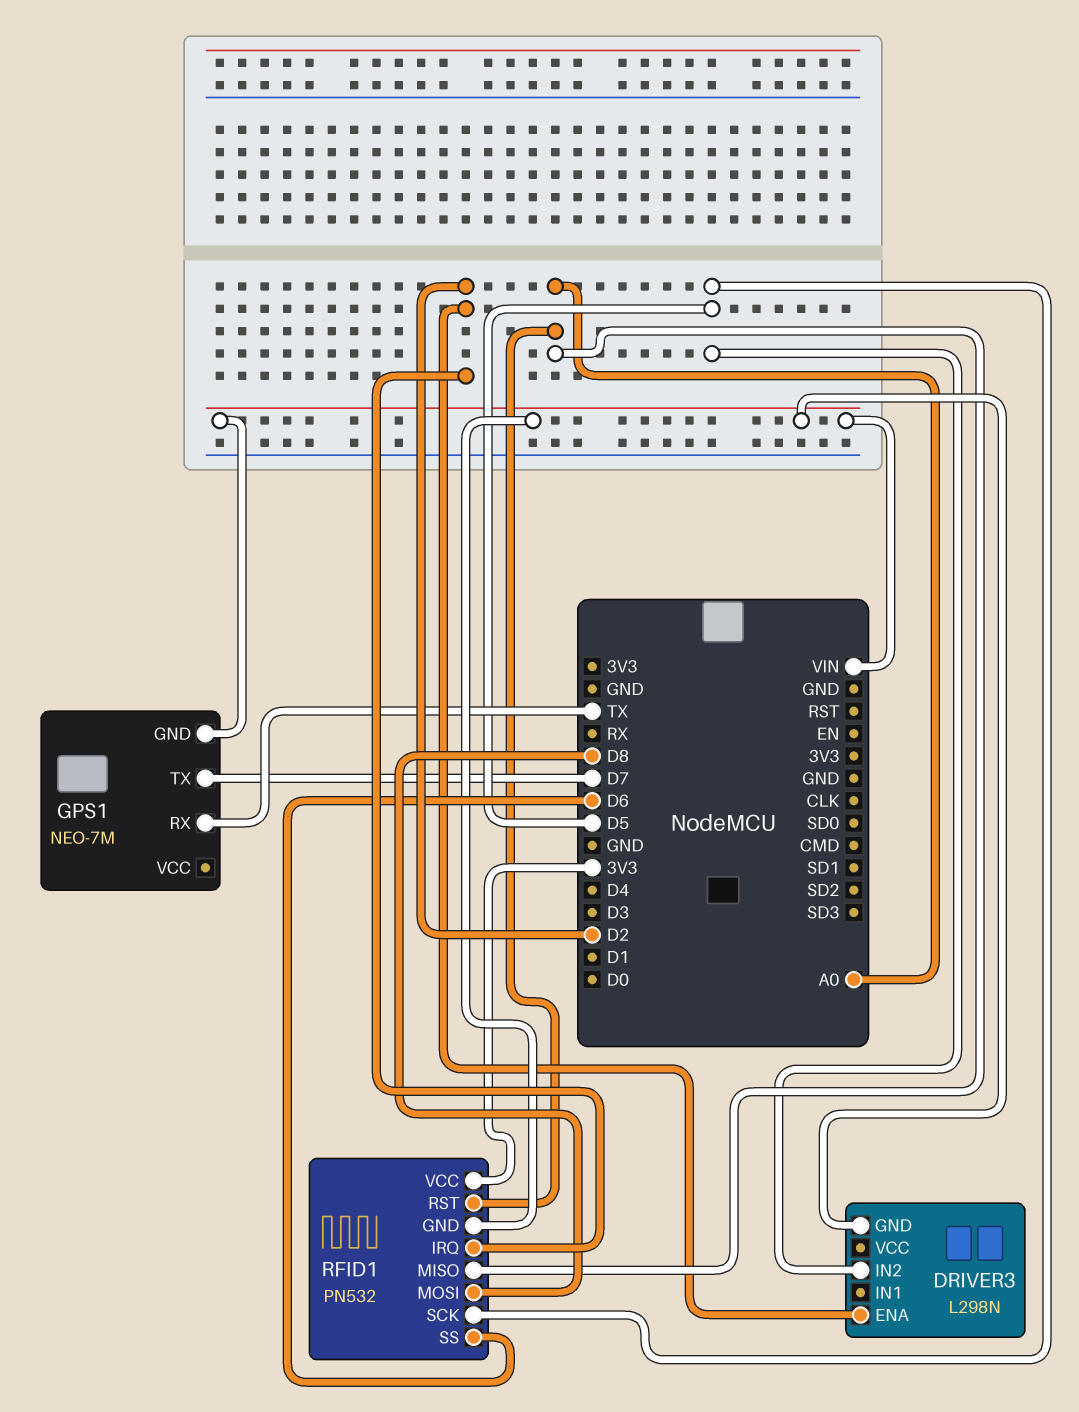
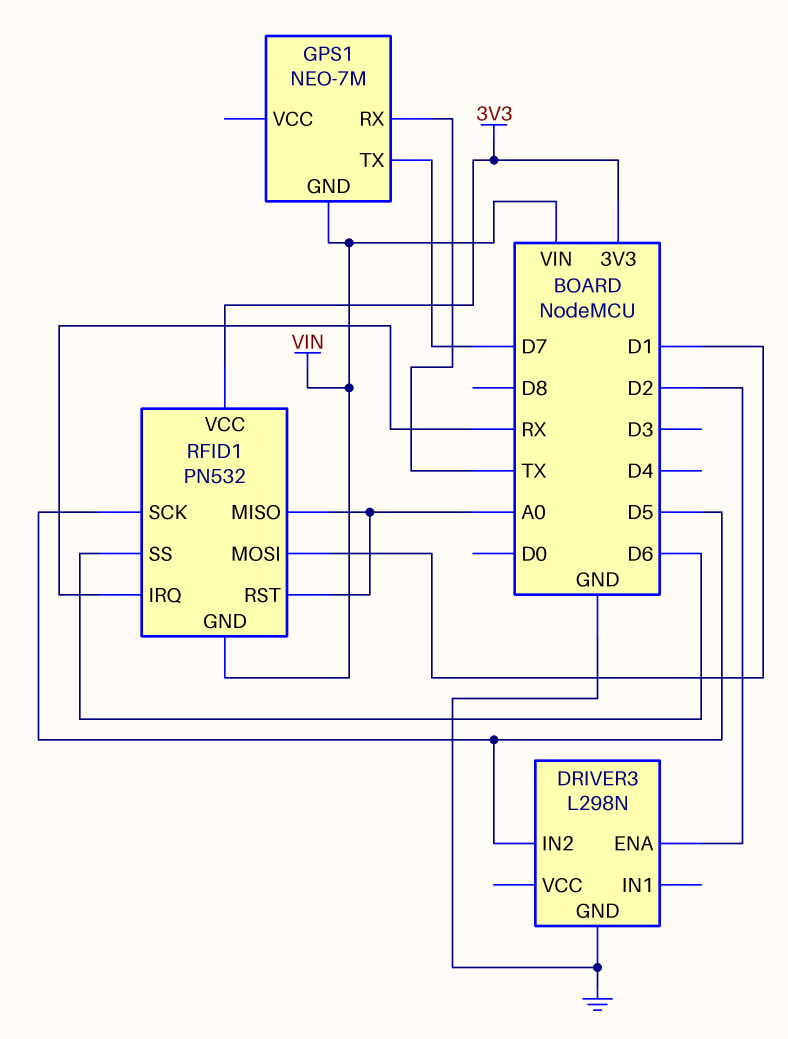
DRIVER3 pin GND: VIN -> GND
RFID1 pin IRQ: D2 -> RX
RFID1 pin MOSI: D8 -> D1

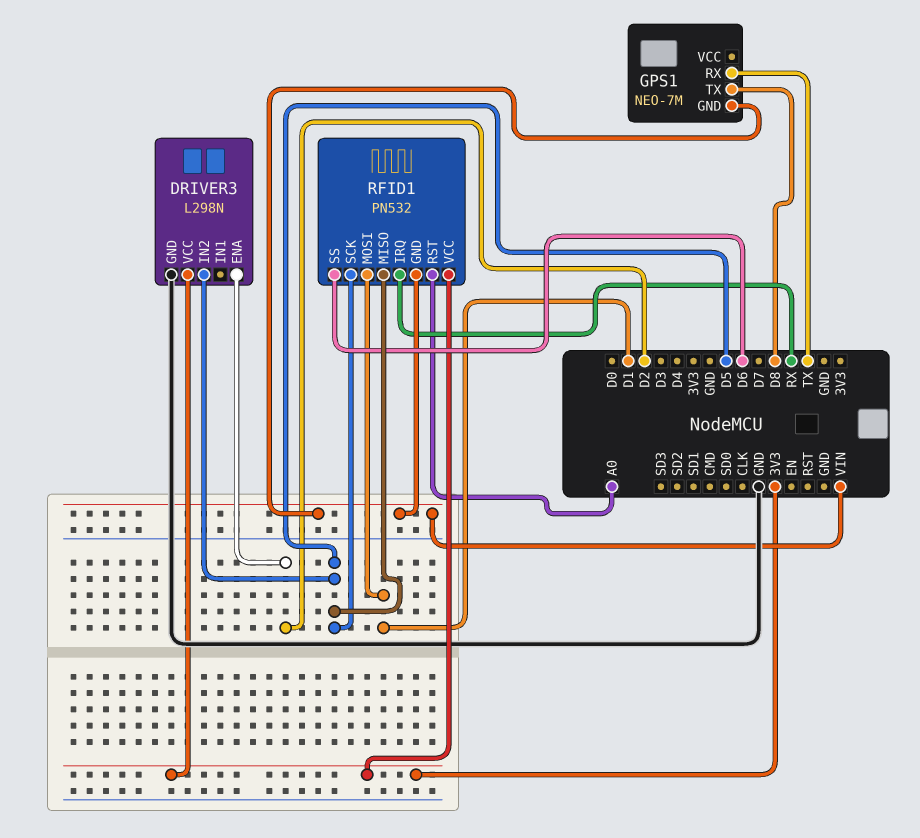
DRIVER3 pin VCC: none -> 3V3
GPS1 pin TX: D7 -> D8
RFID1 pin MISO: A0 -> D5

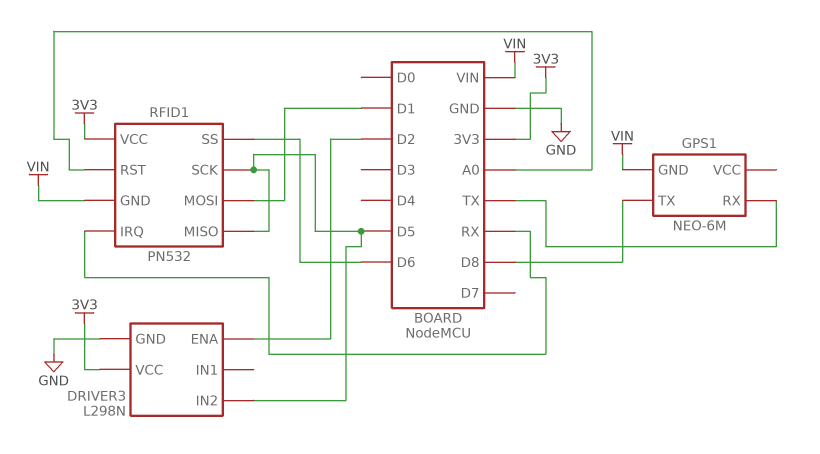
GPS1: NEO-7M -> NEO-6M

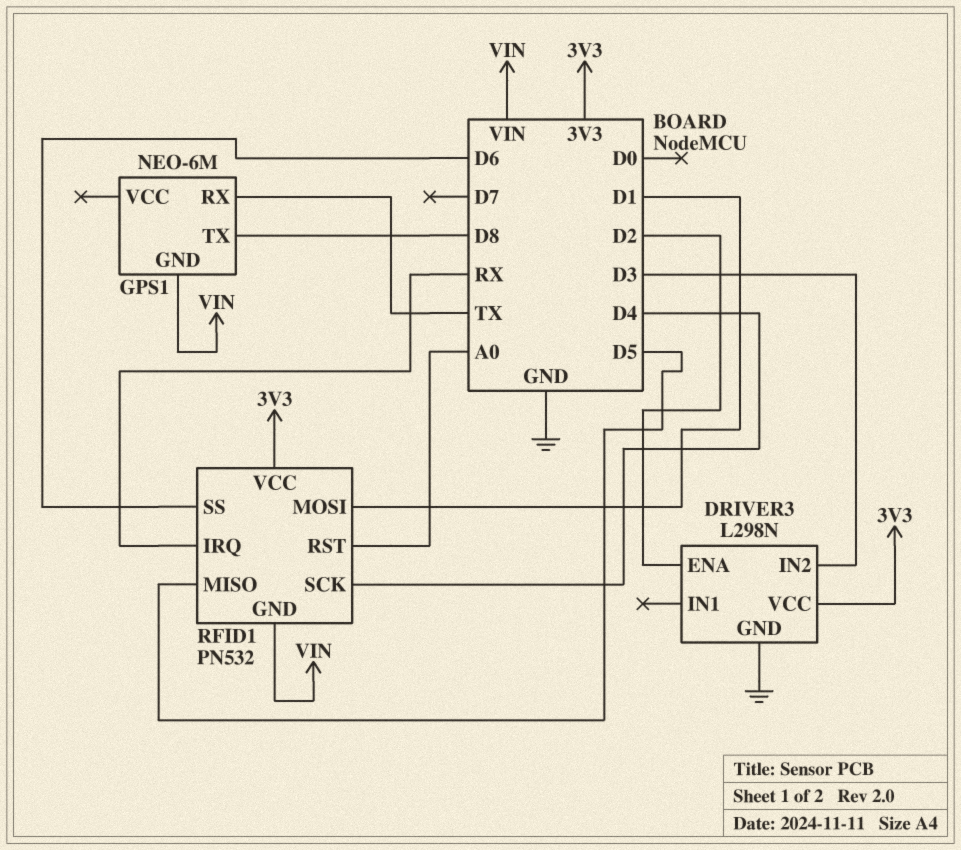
DRIVER3 pin IN2: D5 -> D3
RFID1 pin SCK: D5 -> D4

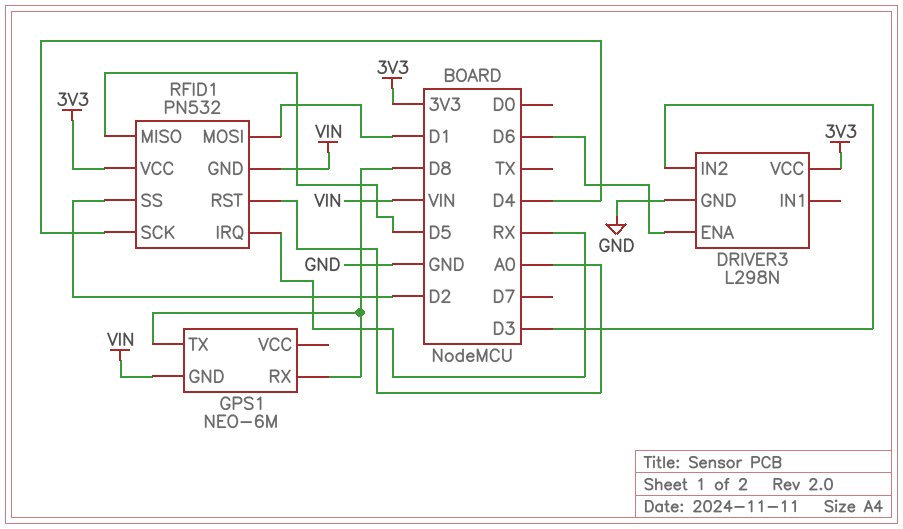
DRIVER3 pin ENA: D2 -> D6
GPS1 pin RX: TX -> D8
RFID1 pin SS: D6 -> D2

